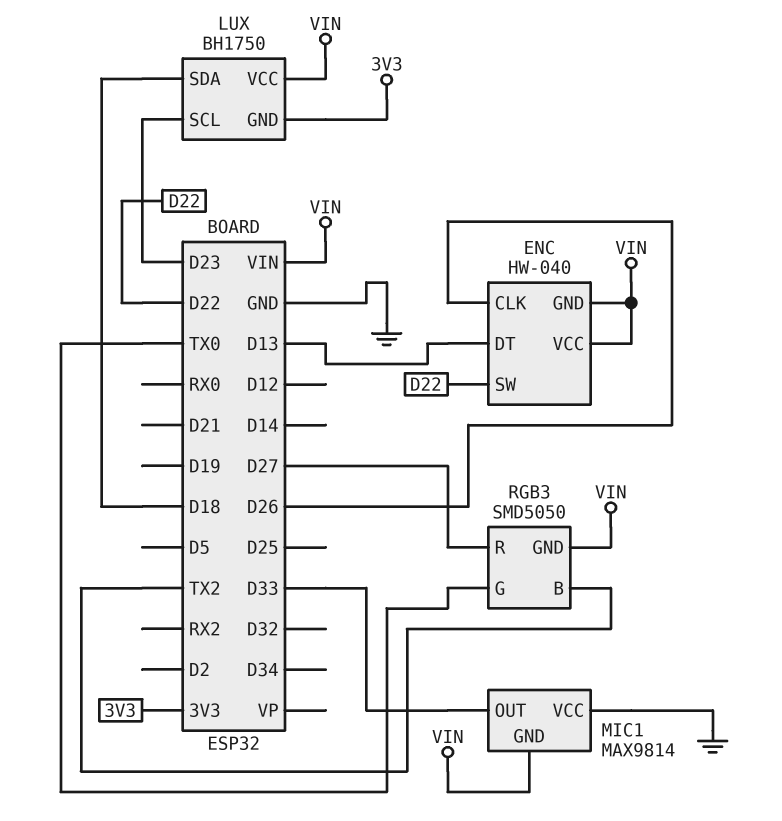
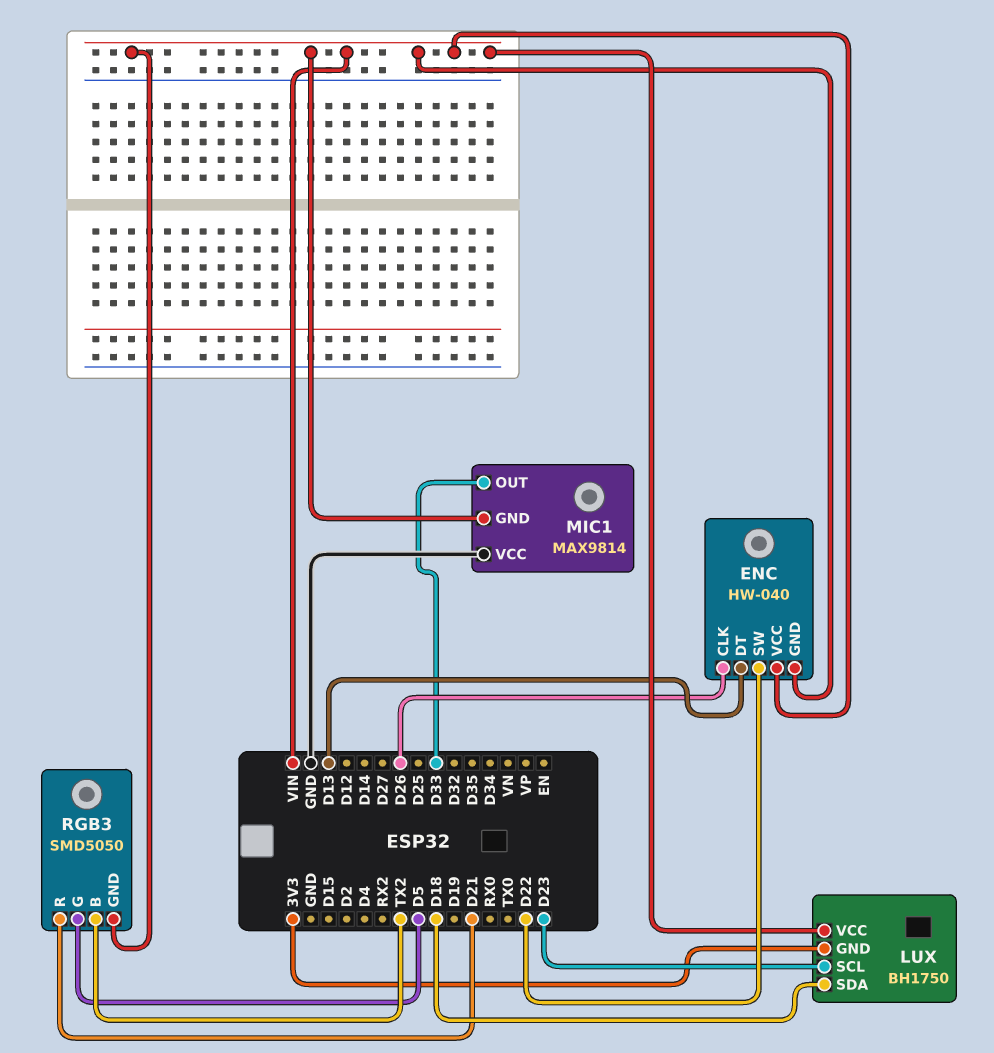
RGB3 pin G: TX0 -> D5
RGB3 pin R: D27 -> D21

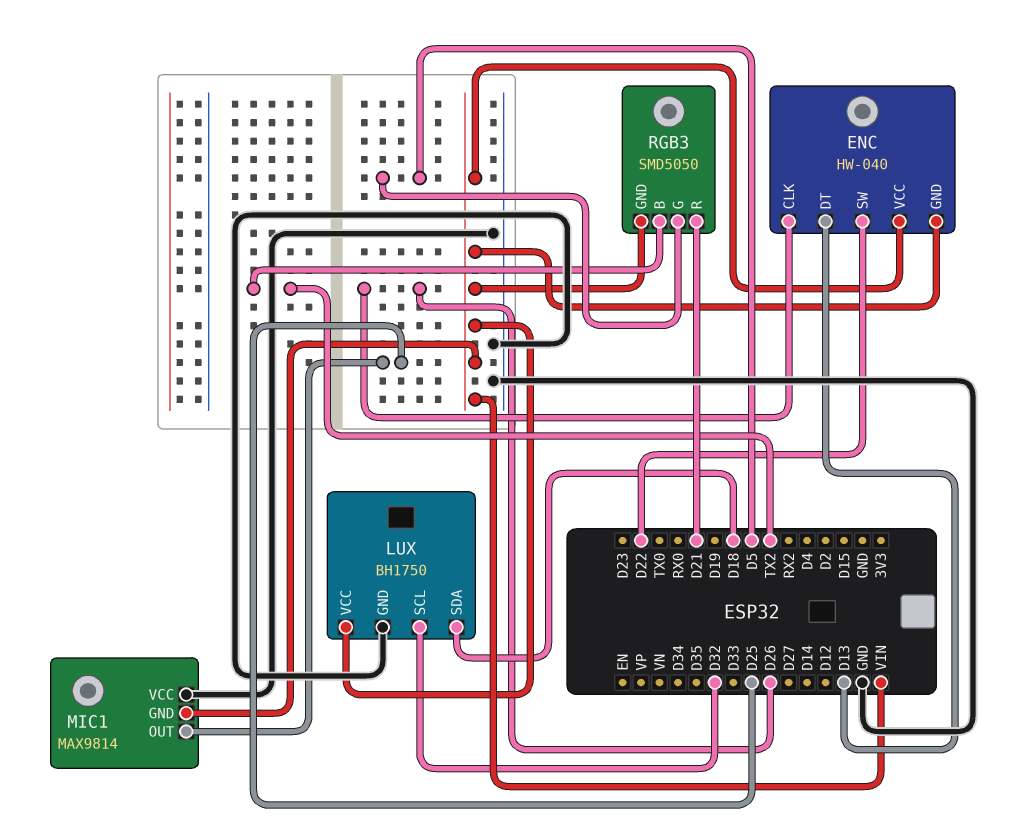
LUX pin GND: 3V3 -> GND
LUX pin SCL: D23 -> D32
MIC1 pin OUT: D33 -> D25

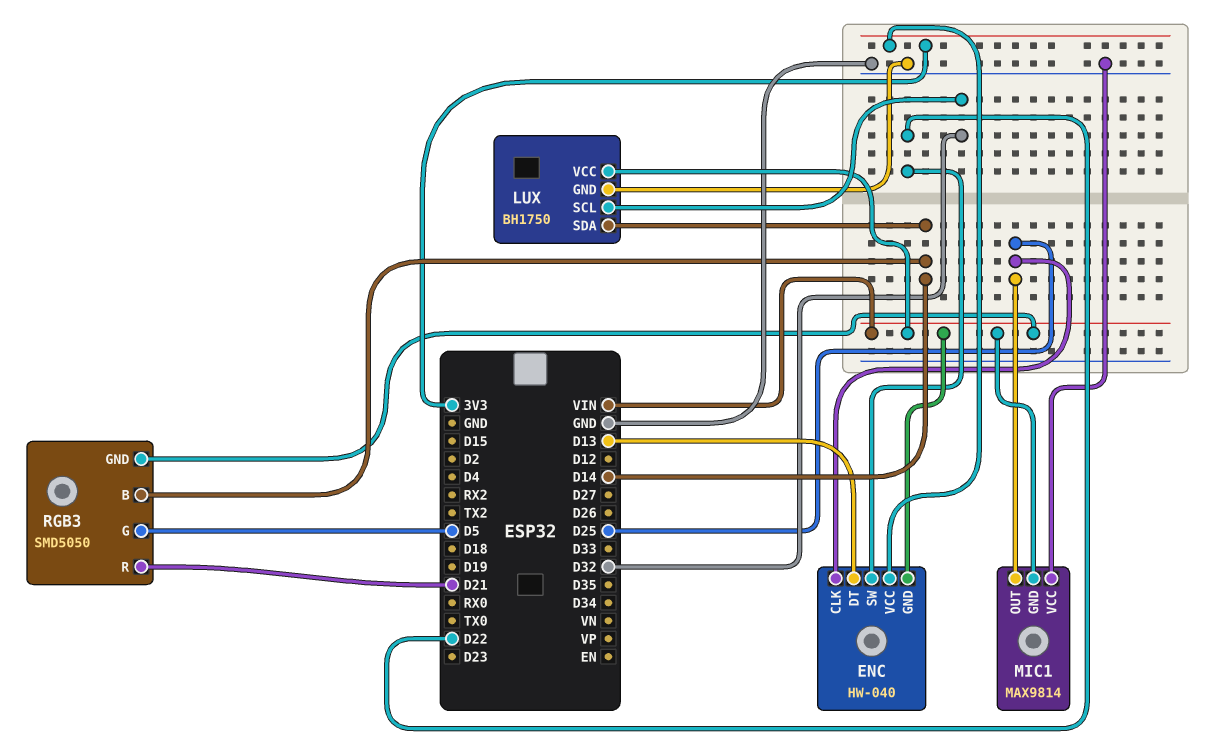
ENC pin CLK: D26 -> D25
ENC pin VCC: VIN -> 3V3
LUX pin SDA: D18 -> D14
RGB3 pin B: TX2 -> D14

